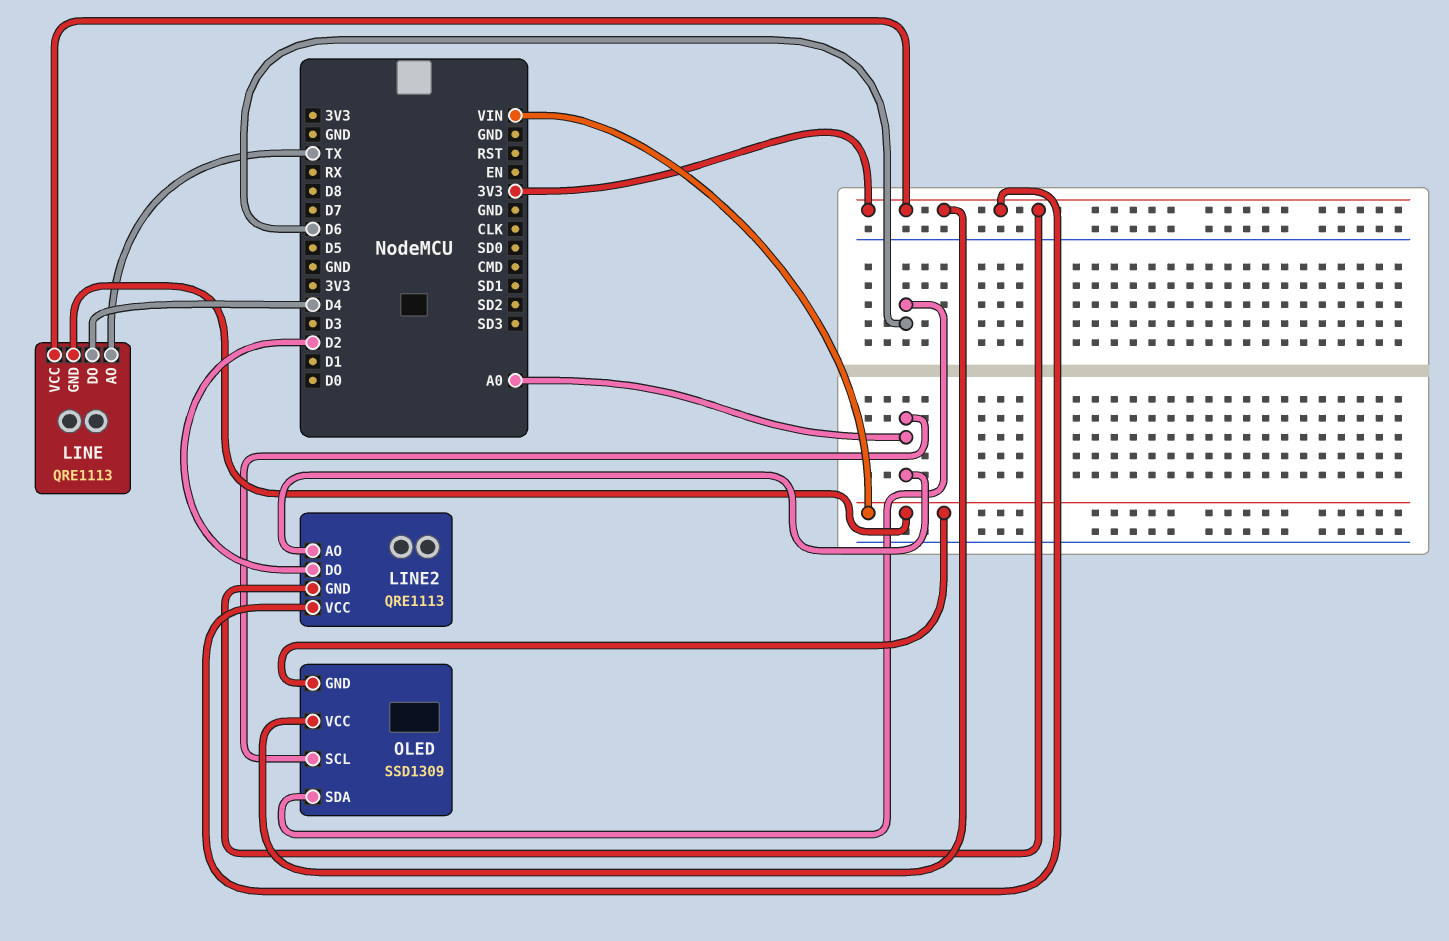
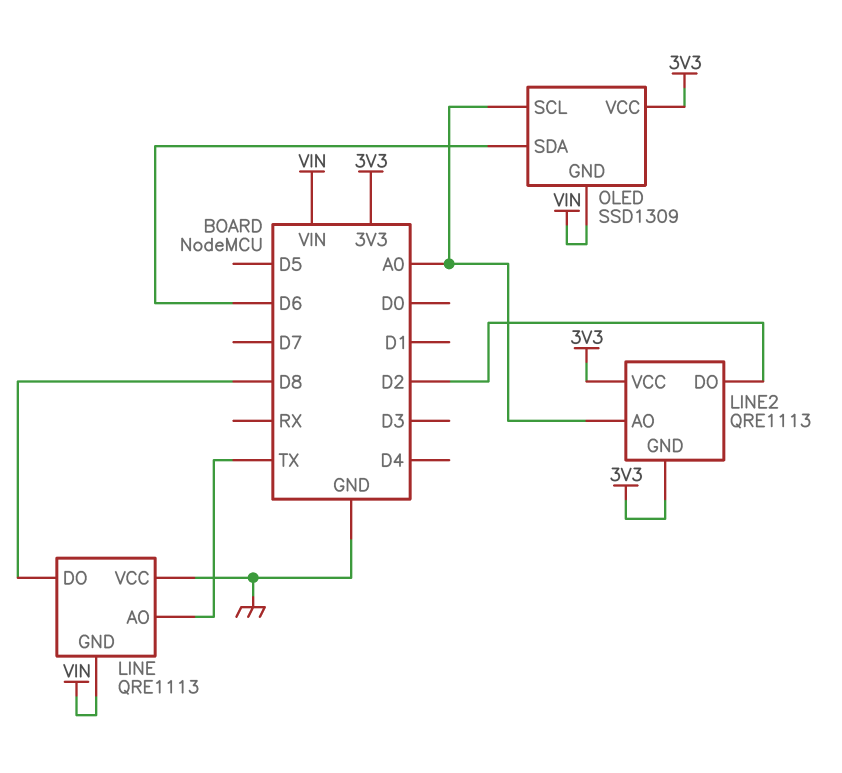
LINE pin DO: D4 -> D8
LINE pin VCC: 3V3 -> GND

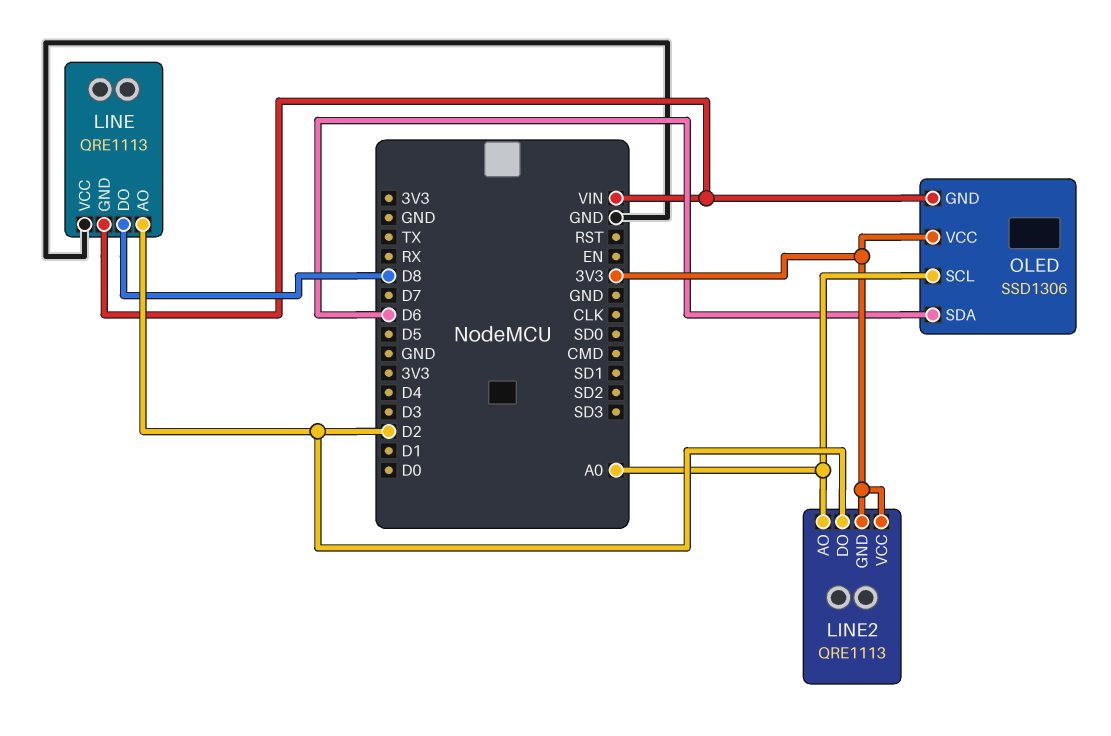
LINE pin AO: TX -> D2
OLED: SSD1309 -> SSD1306

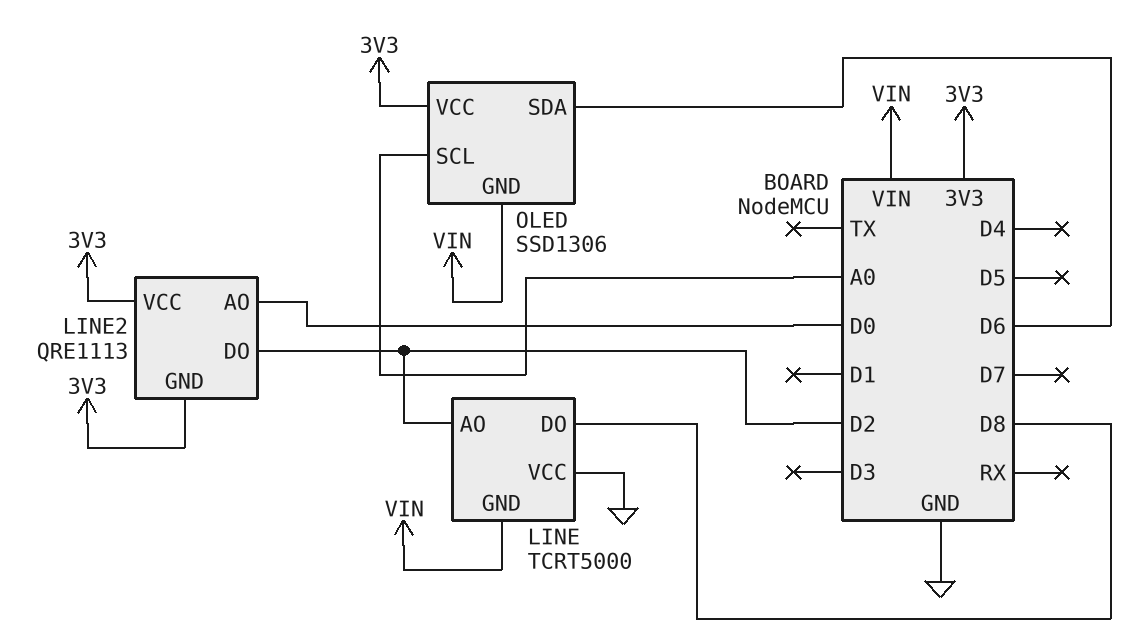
LINE: QRE1113 -> TCRT5000
LINE2 pin AO: A0 -> D0

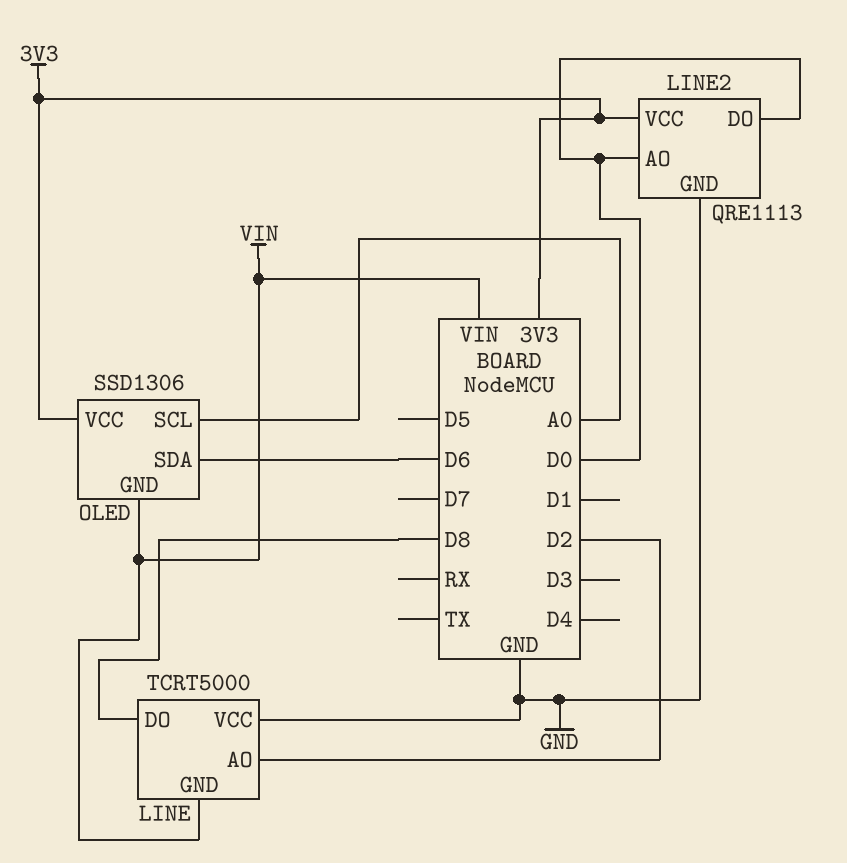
LINE2 pin DO: D2 -> D0
LINE2 pin GND: 3V3 -> GND

